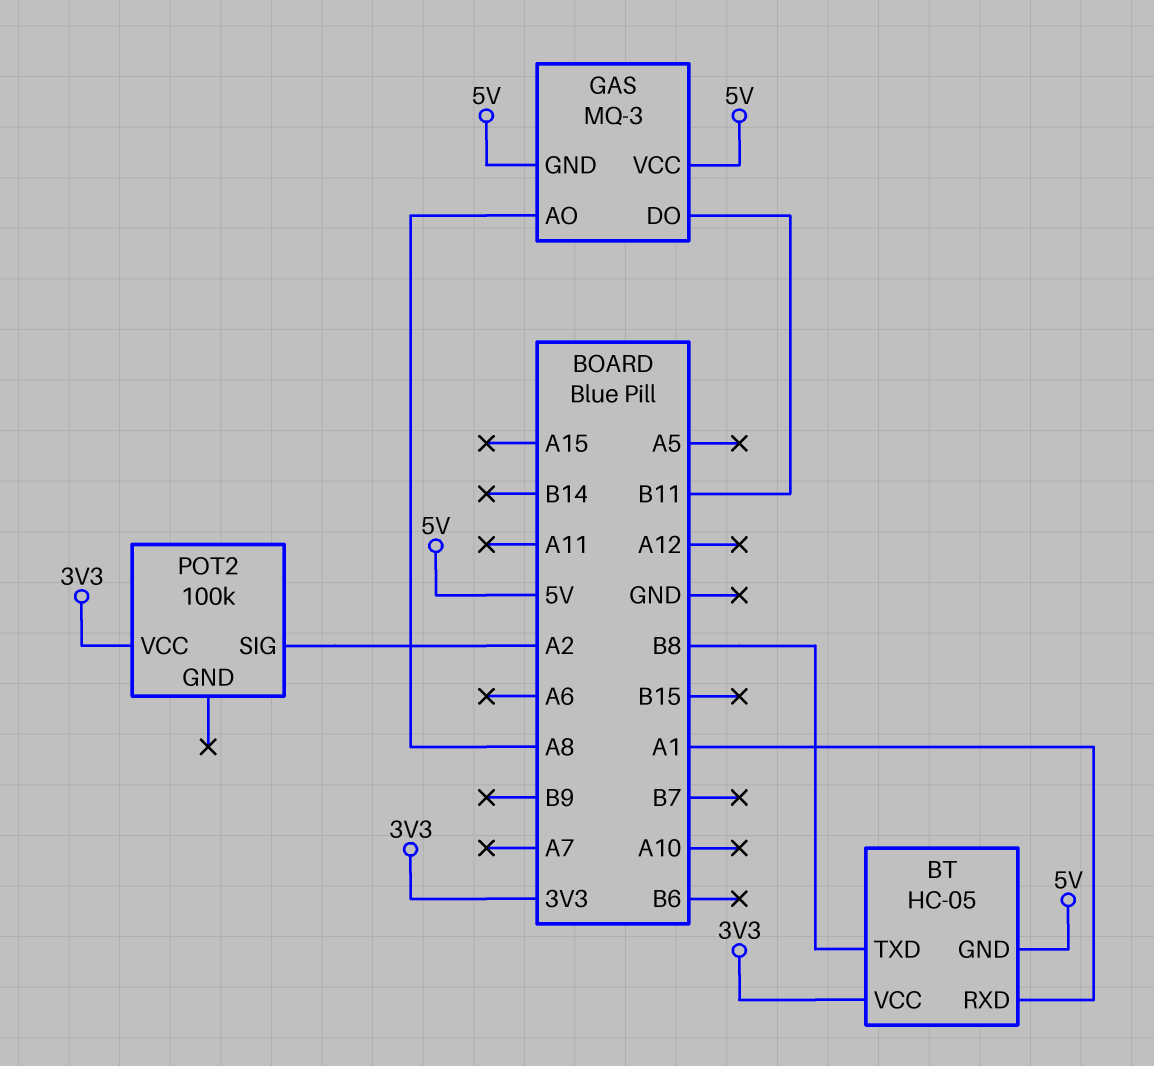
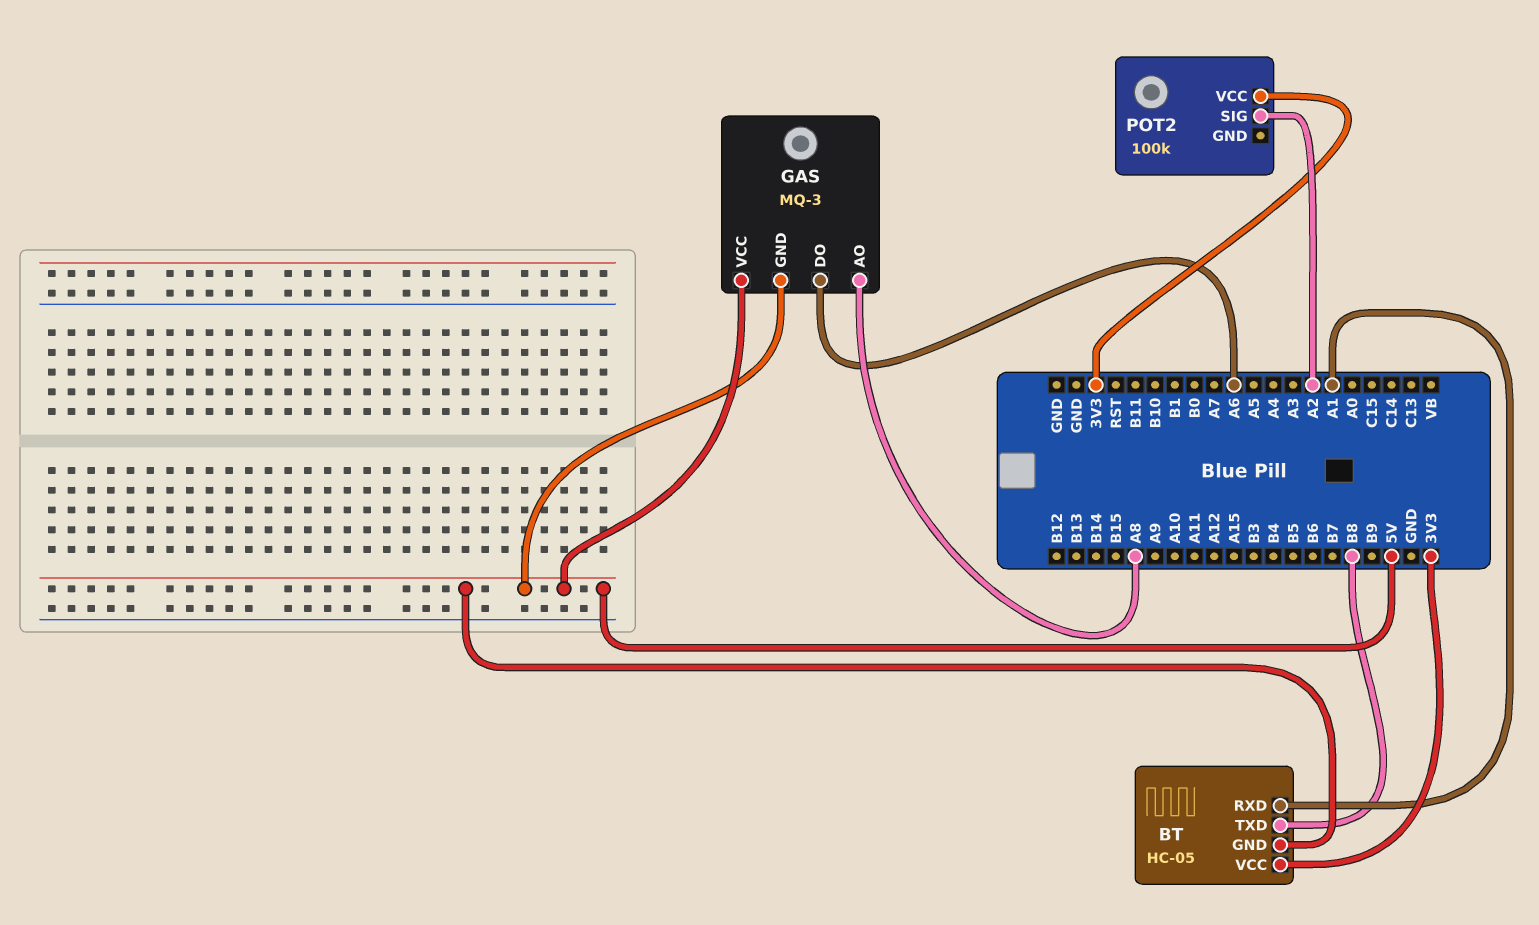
GAS pin DO: B11 -> A6

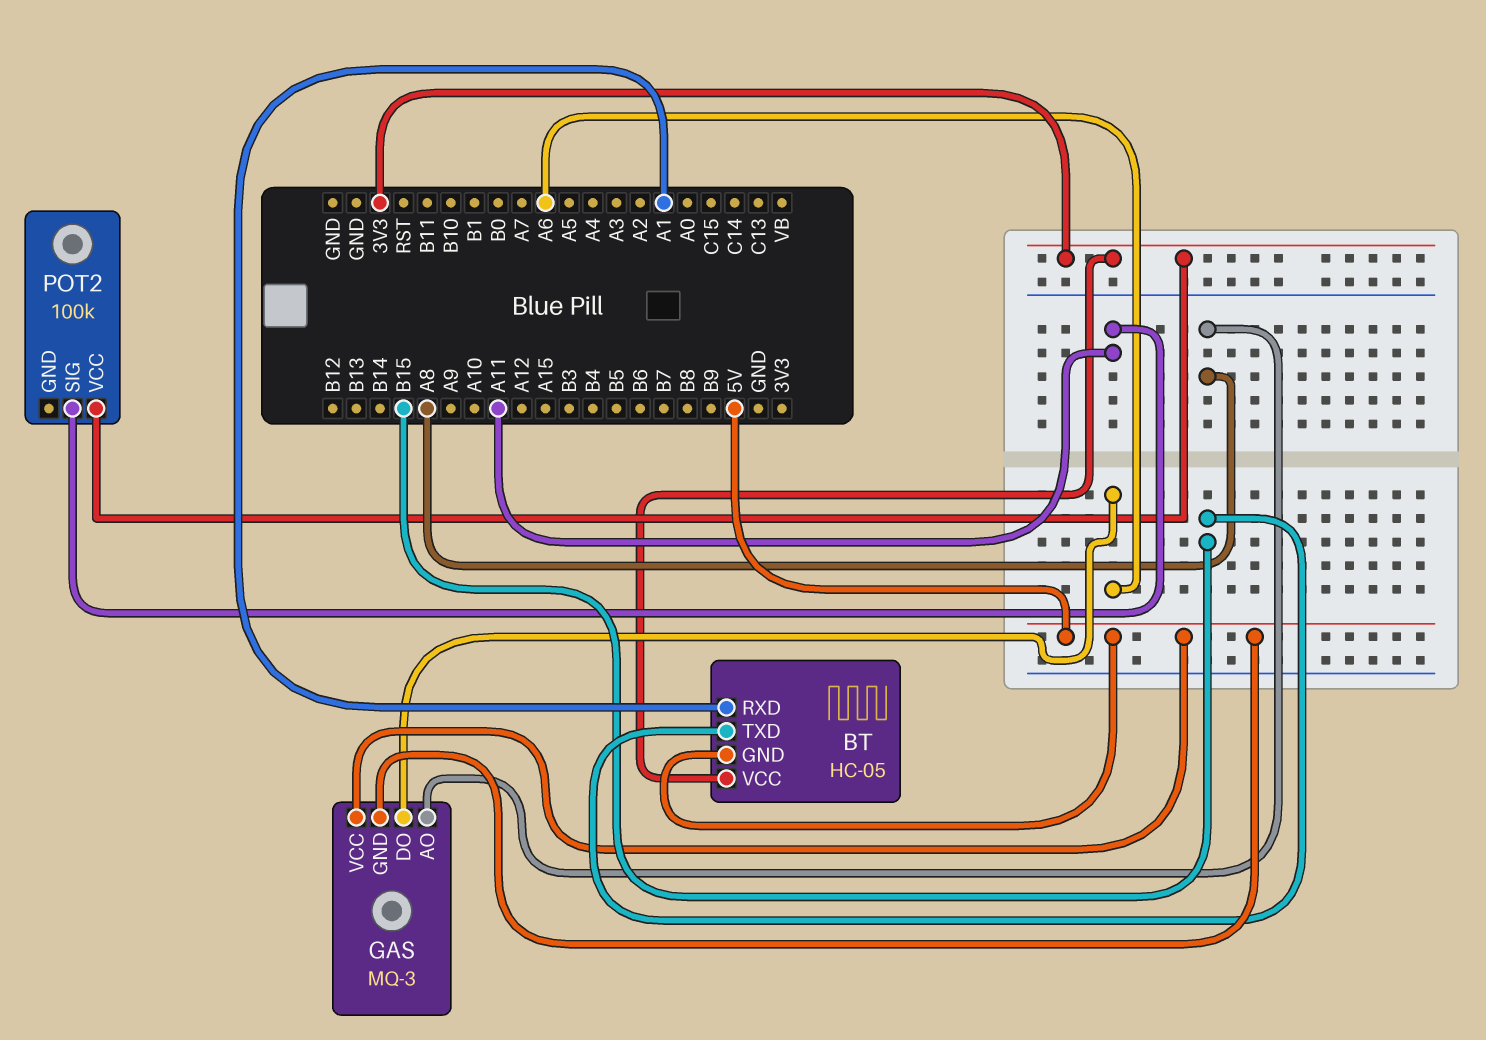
BT pin TXD: B8 -> B15
POT2 pin SIG: A2 -> A11

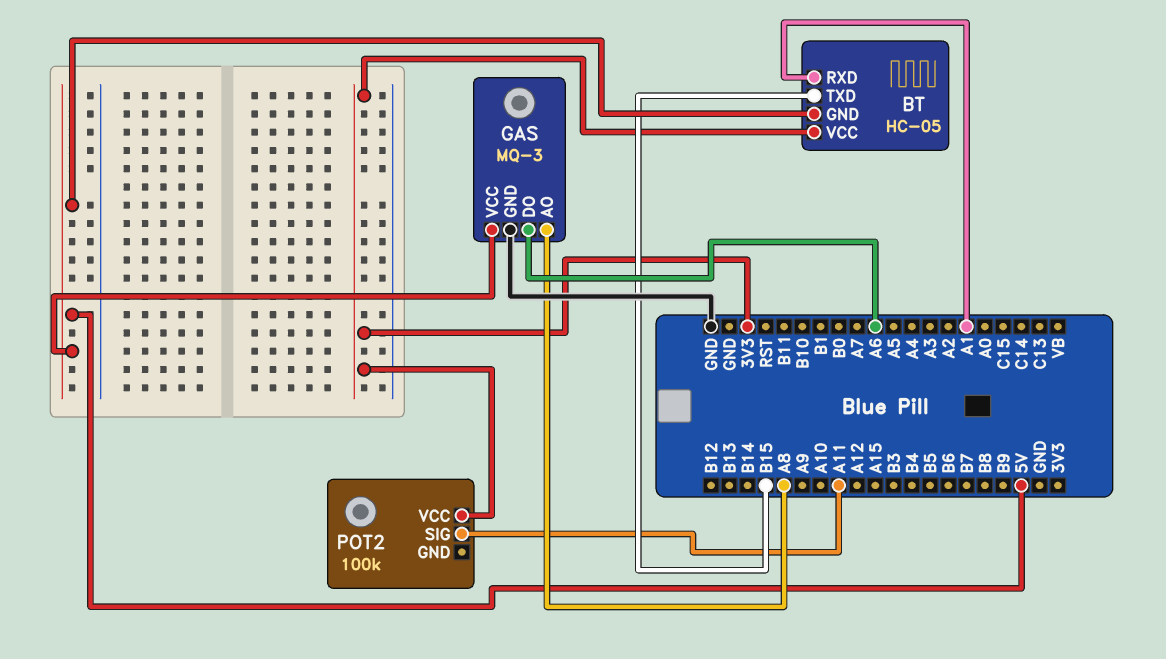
GAS pin GND: 5V -> GND

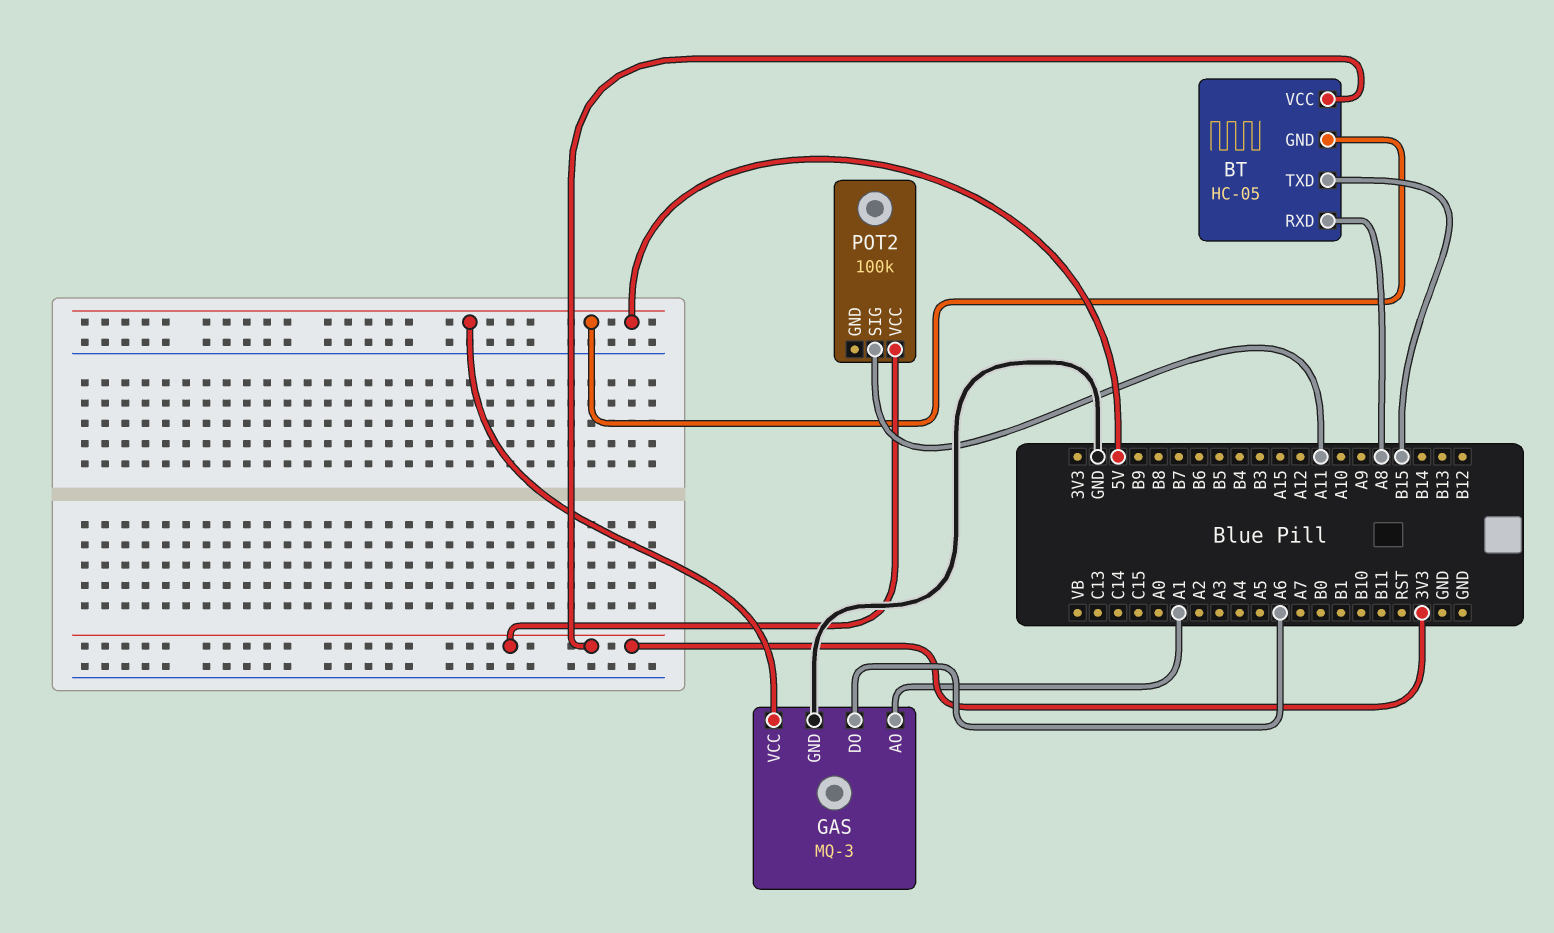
BT pin RXD: A1 -> A8
GAS pin AO: A8 -> A1

